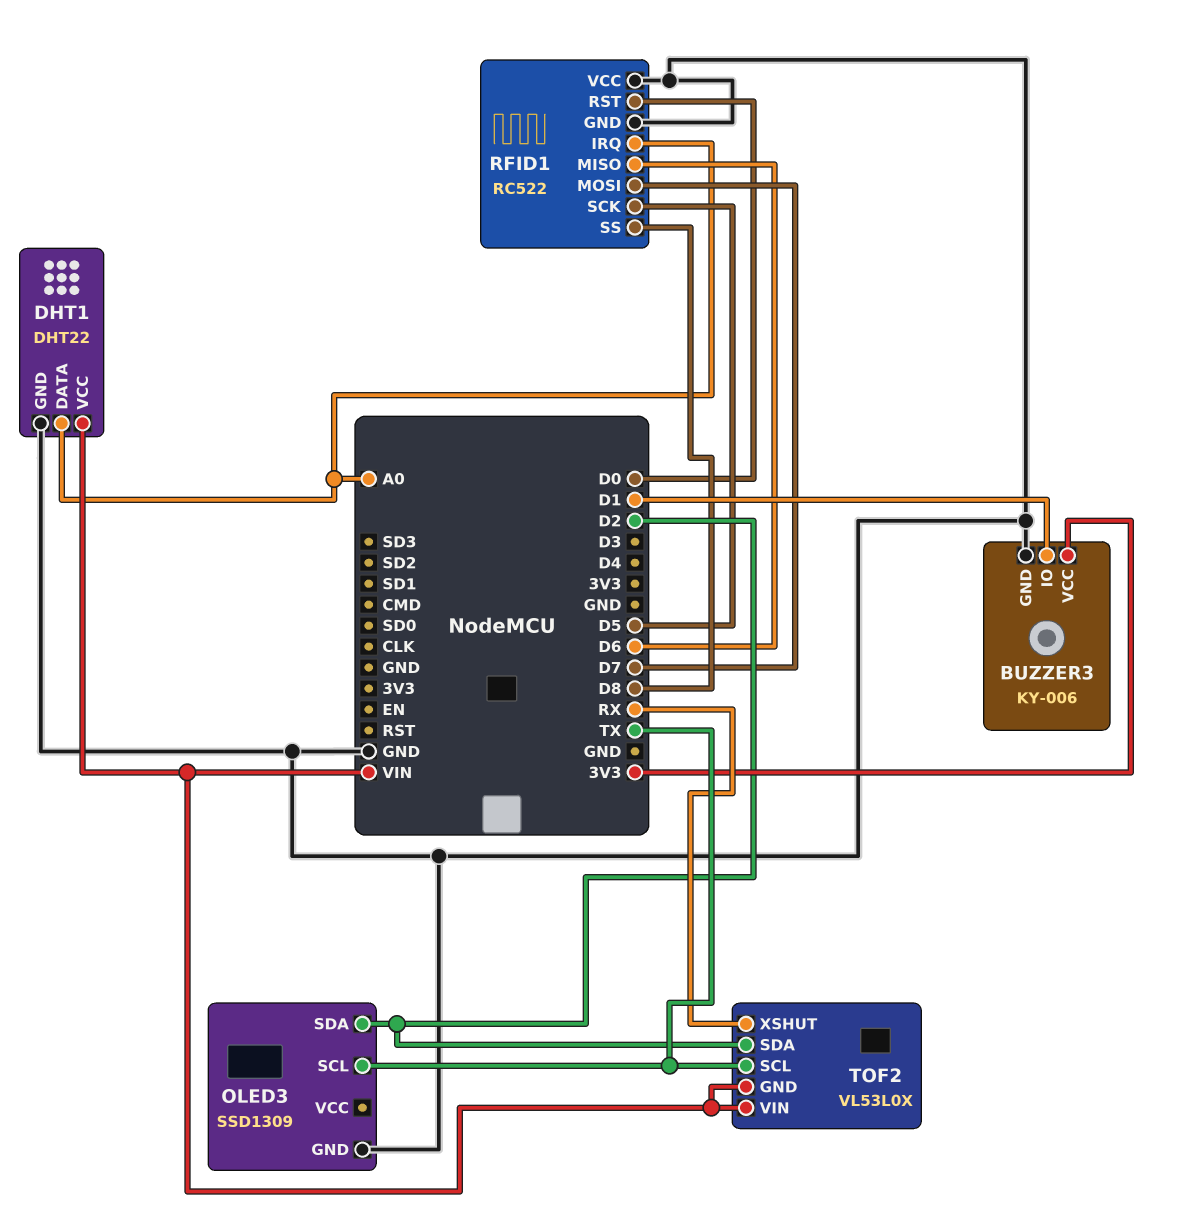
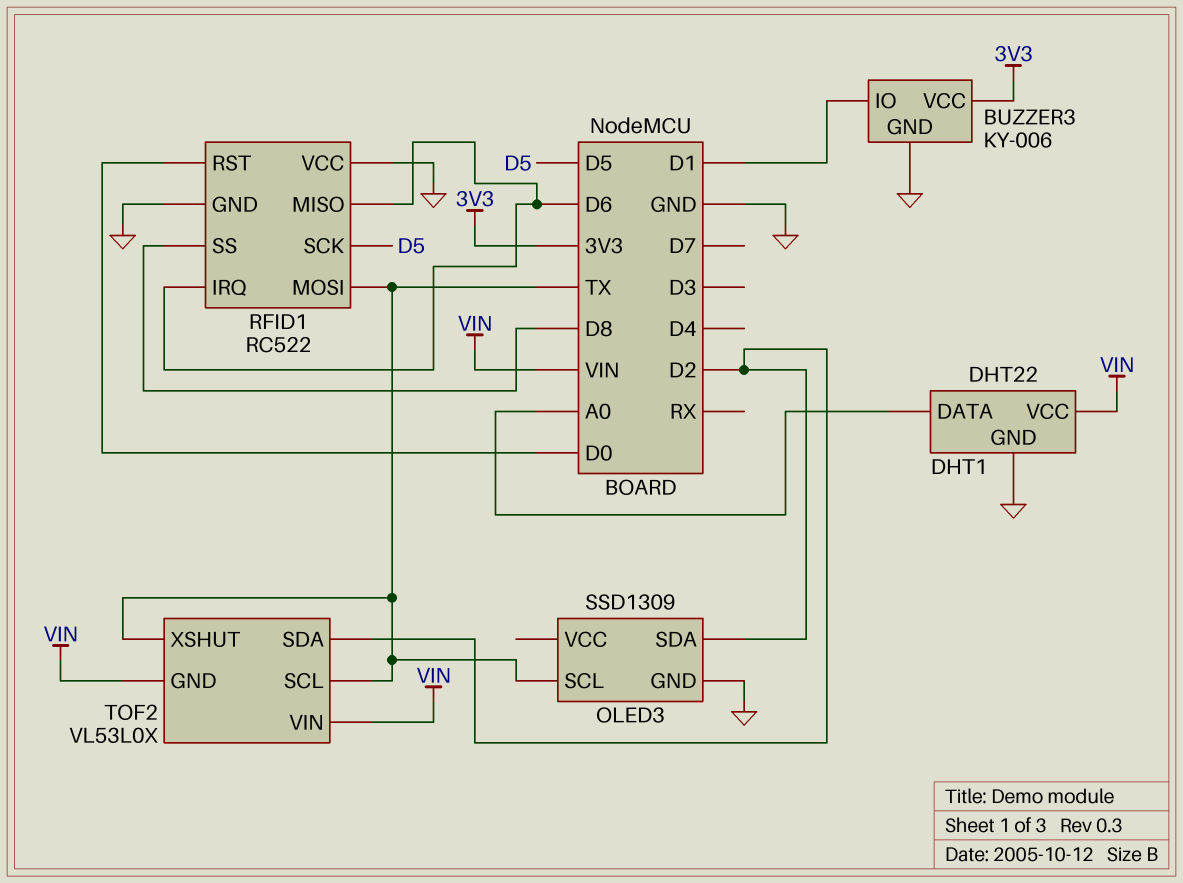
RFID1 pin IRQ: A0 -> D6
RFID1 pin MOSI: D7 -> TX
TOF2 pin XSHUT: RX -> TX

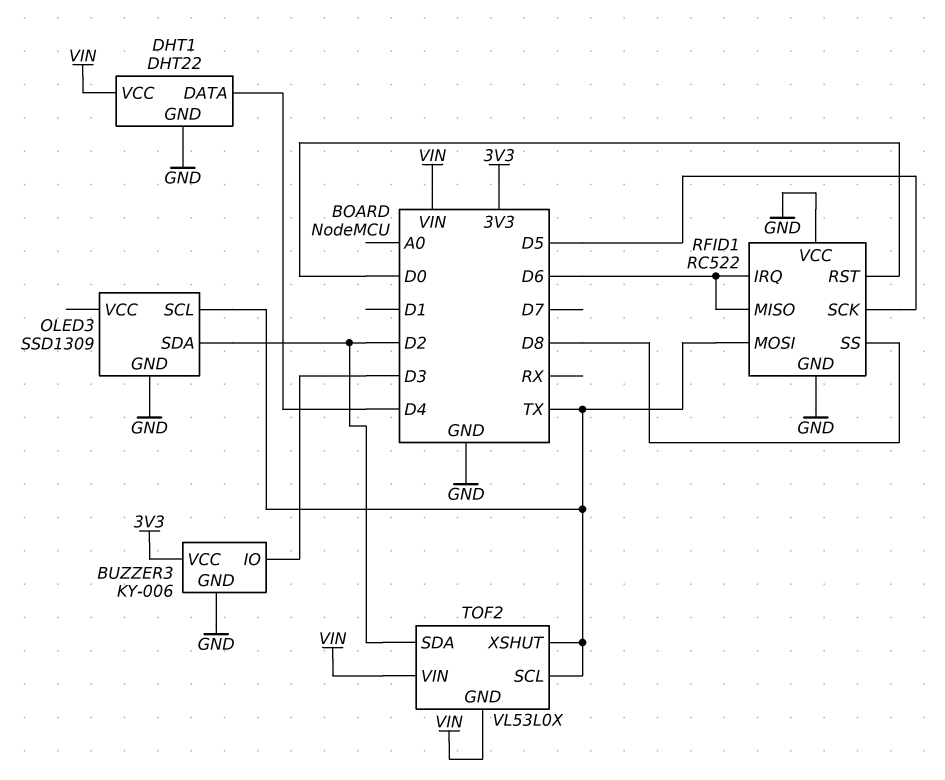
BUZZER3 pin IO: D1 -> D3
DHT1 pin DATA: A0 -> D4

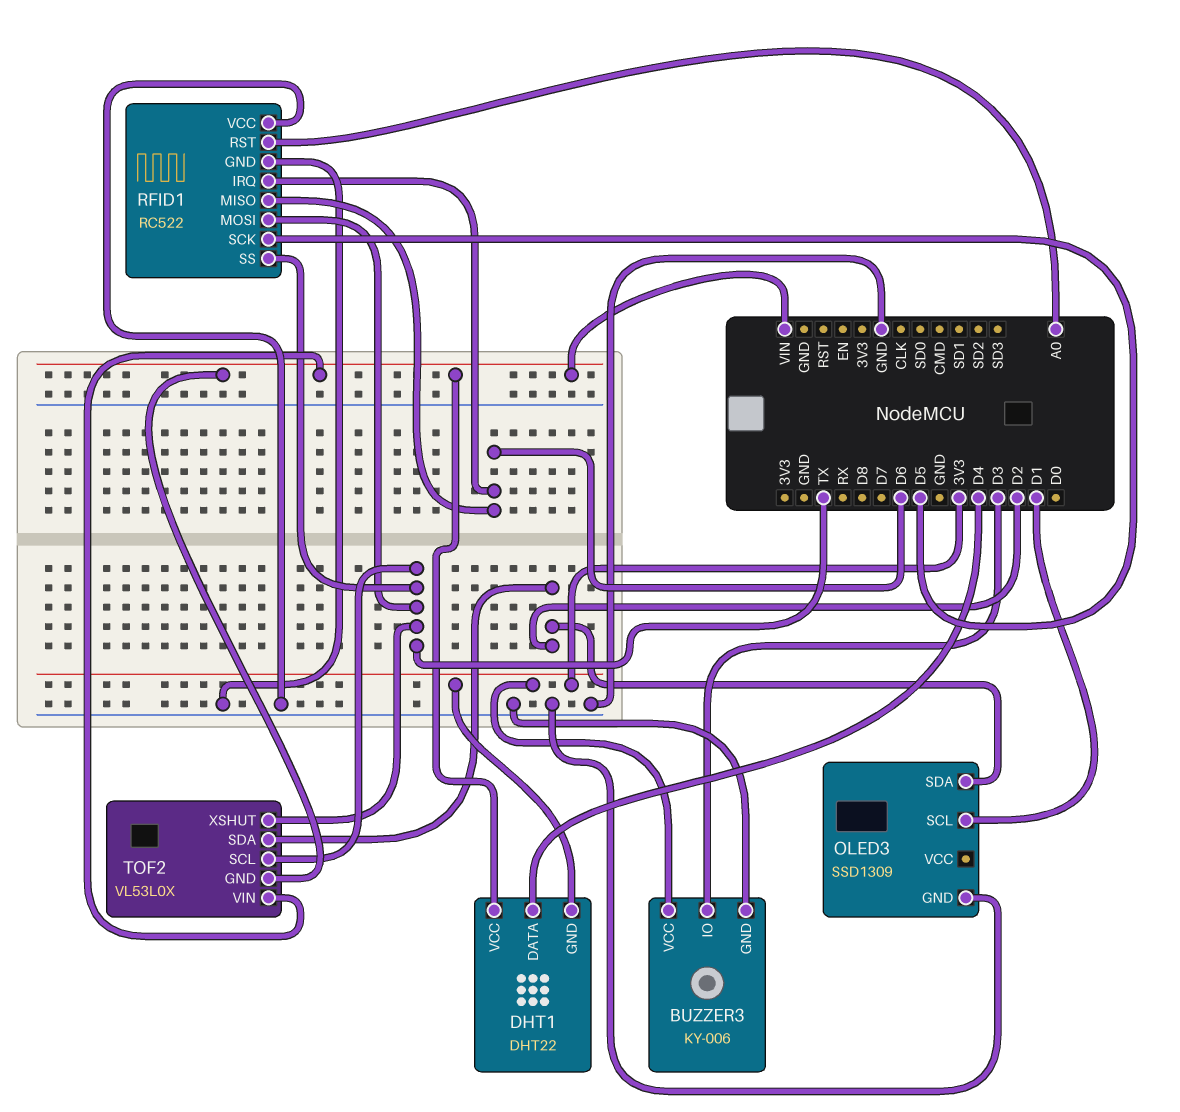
DHT1 pin GND: GND -> 3V3
OLED3 pin SCL: TX -> D1
RFID1 pin RST: D0 -> A0
RFID1 pin SS: D8 -> TX

